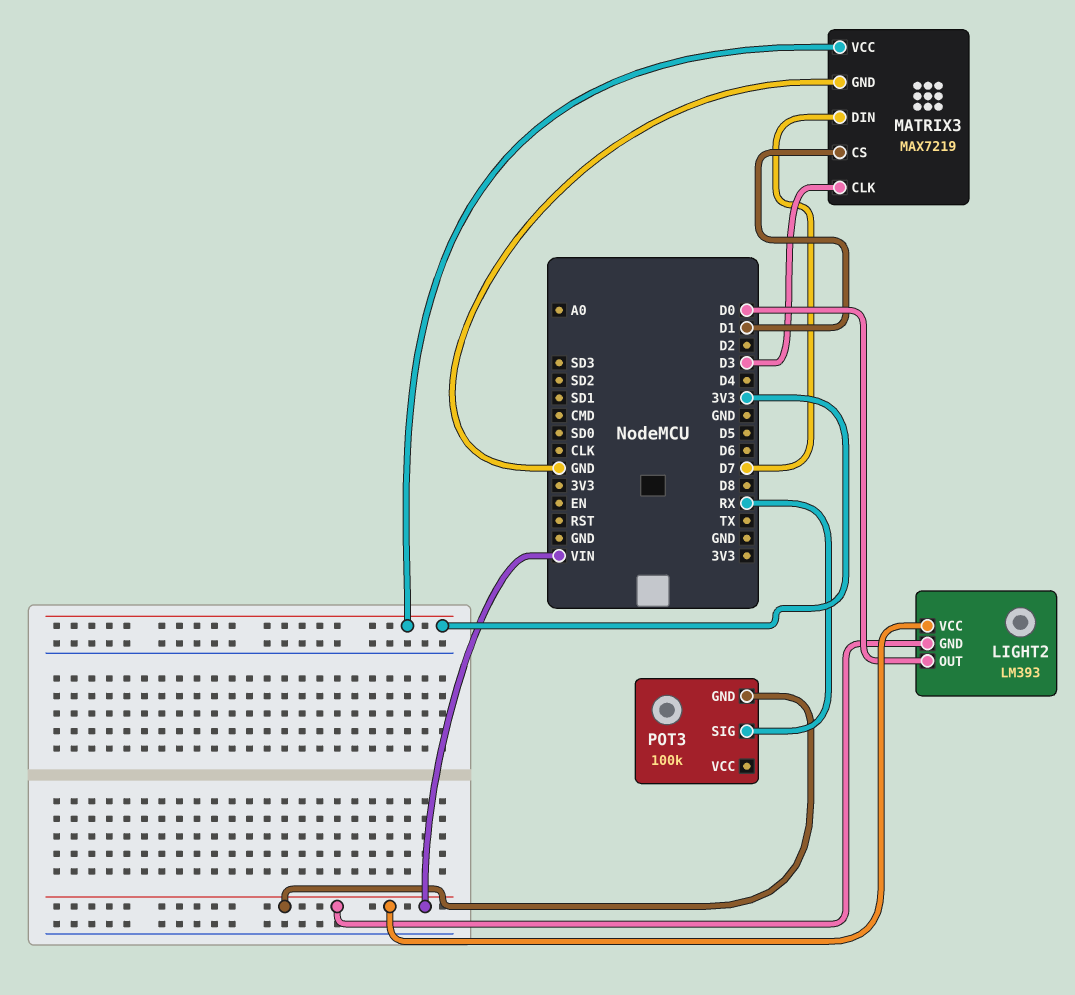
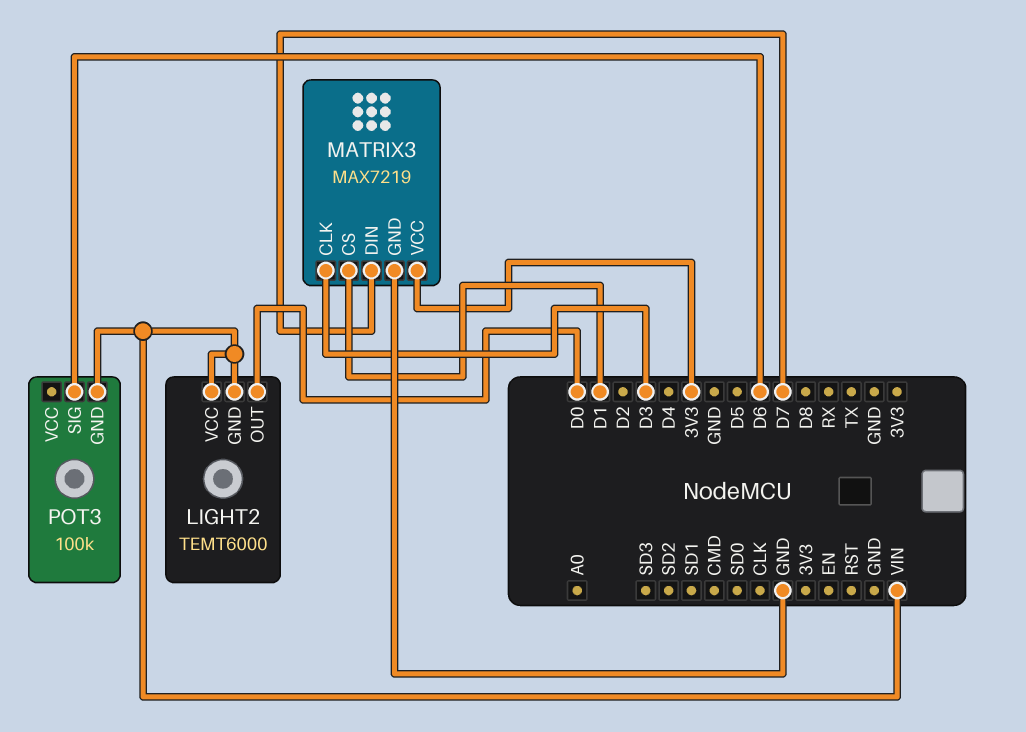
LIGHT2: LM393 -> TEMT6000
POT3 pin SIG: RX -> D6

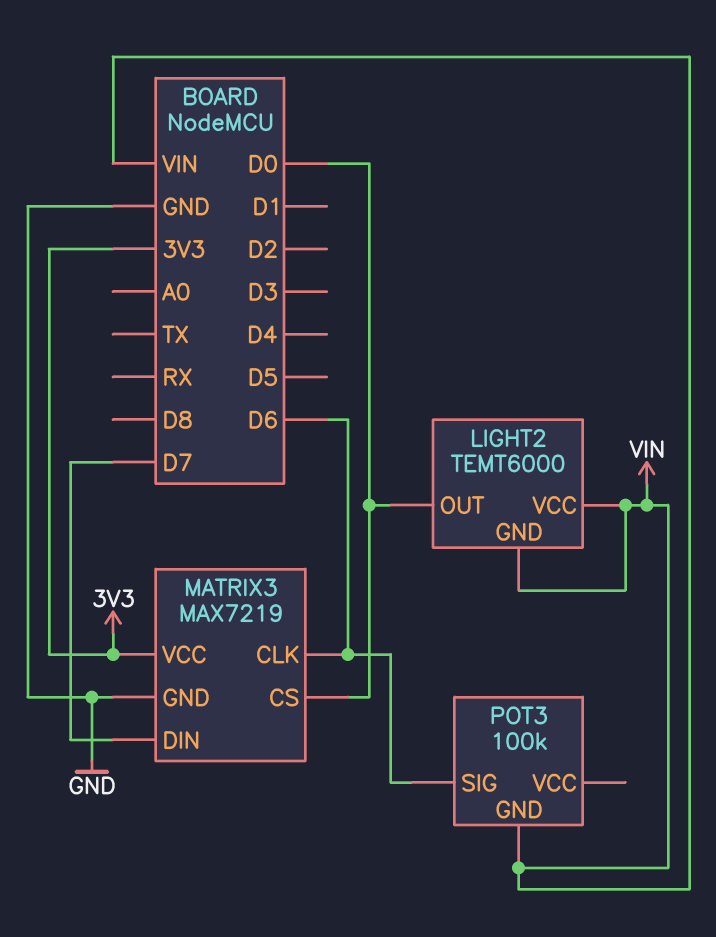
MATRIX3 pin CLK: D3 -> D6
MATRIX3 pin CS: D1 -> D0

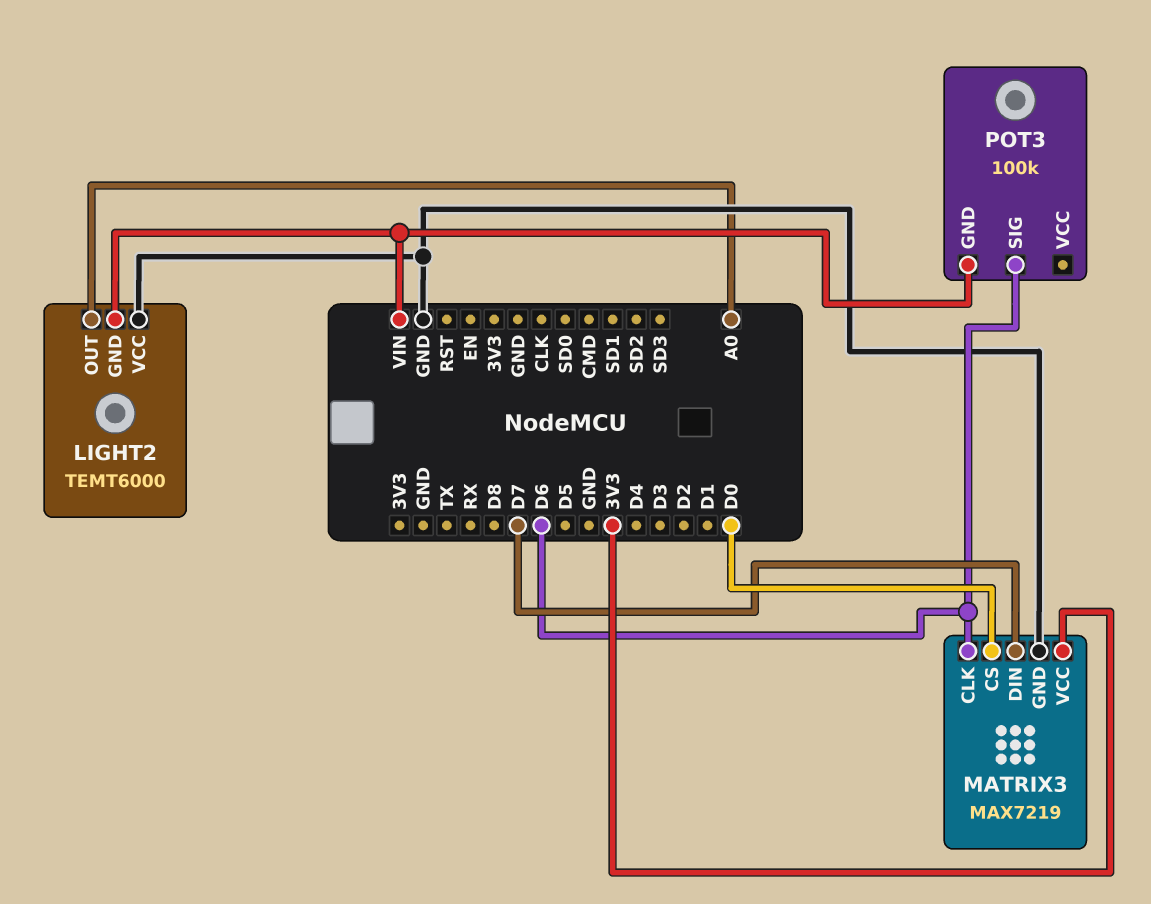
LIGHT2 pin OUT: D0 -> A0
LIGHT2 pin VCC: VIN -> GND

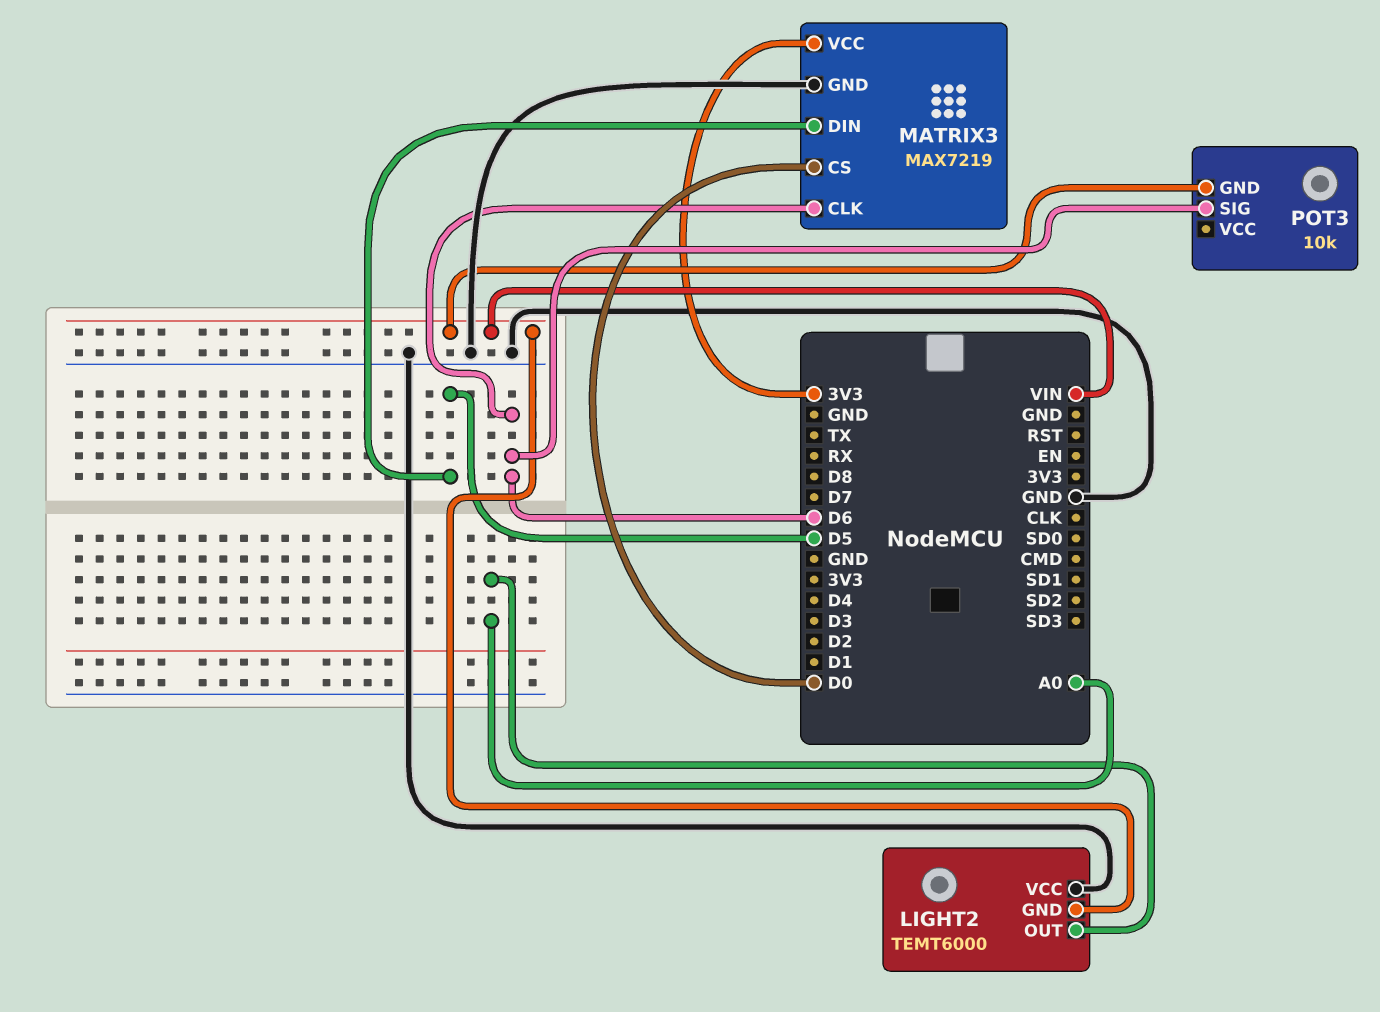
MATRIX3 pin DIN: D7 -> D5
POT3: 100k -> 10k

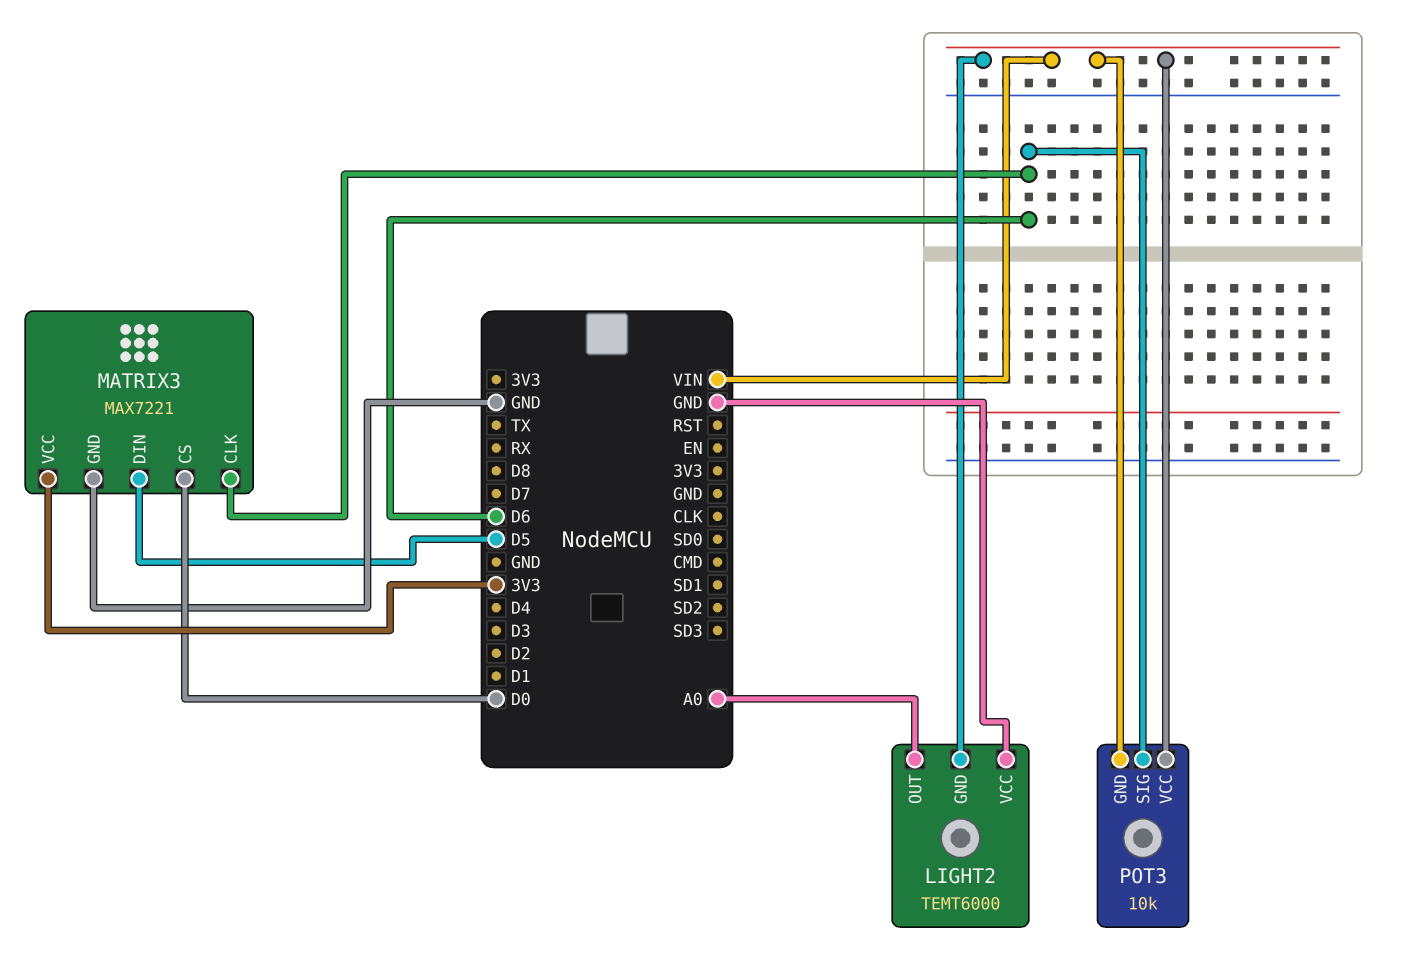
MATRIX3: MAX7219 -> MAX7221
POT3 pin VCC: none -> VIN

